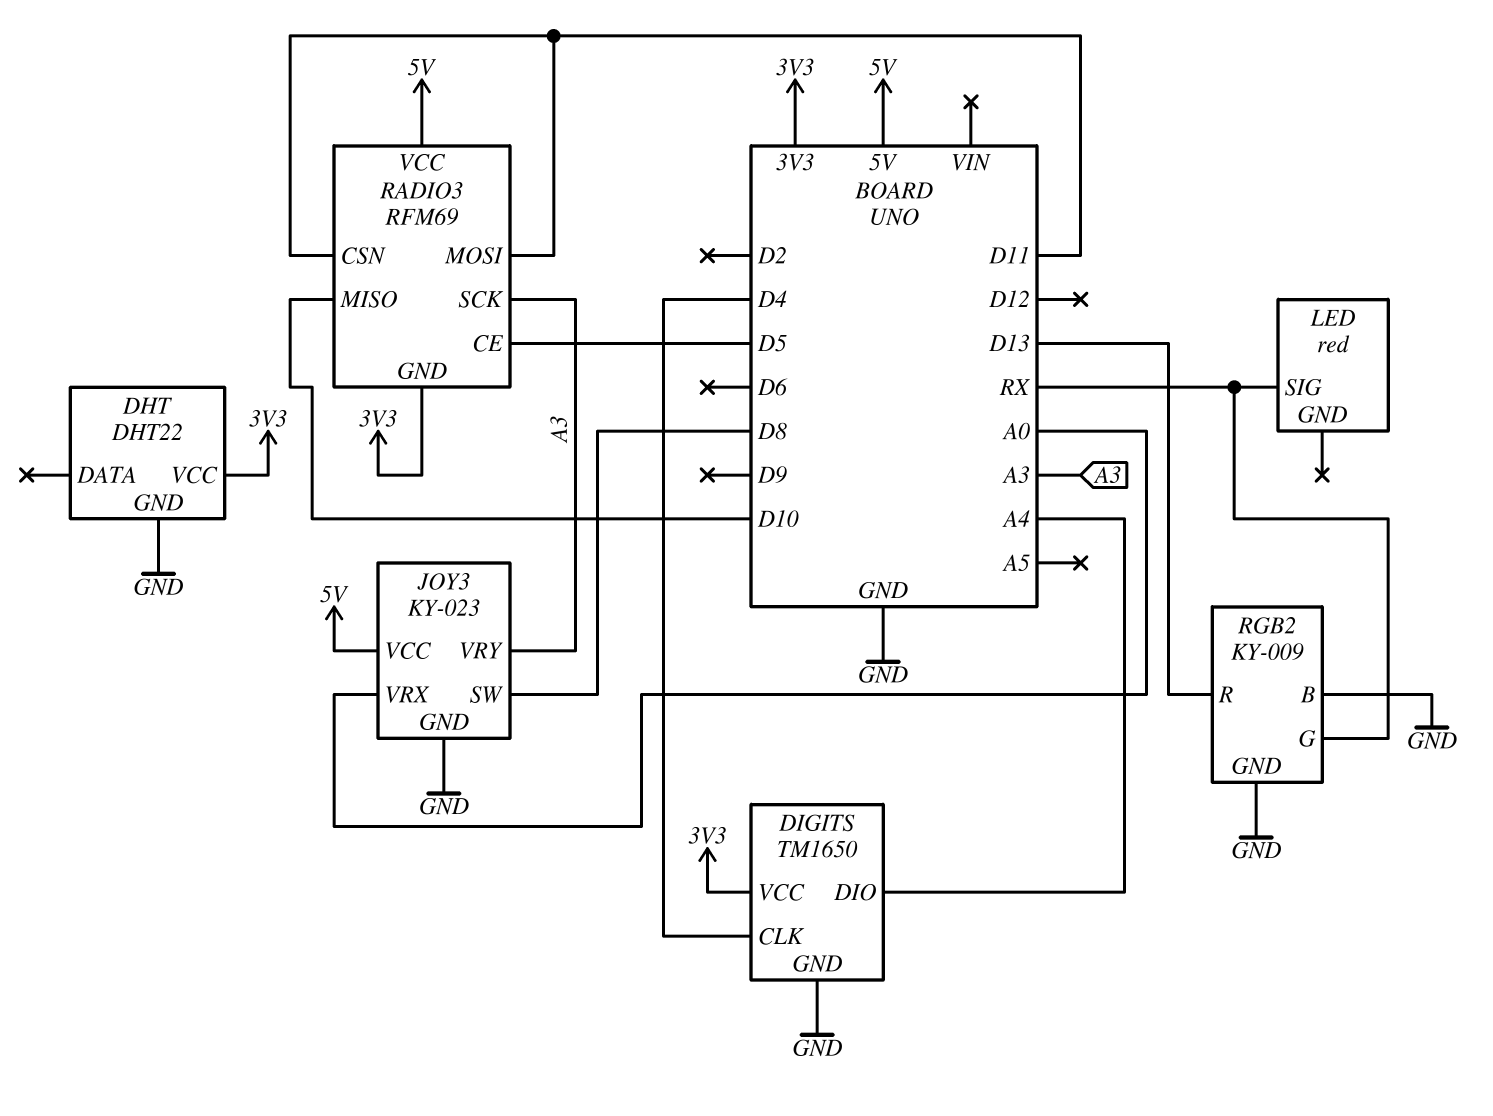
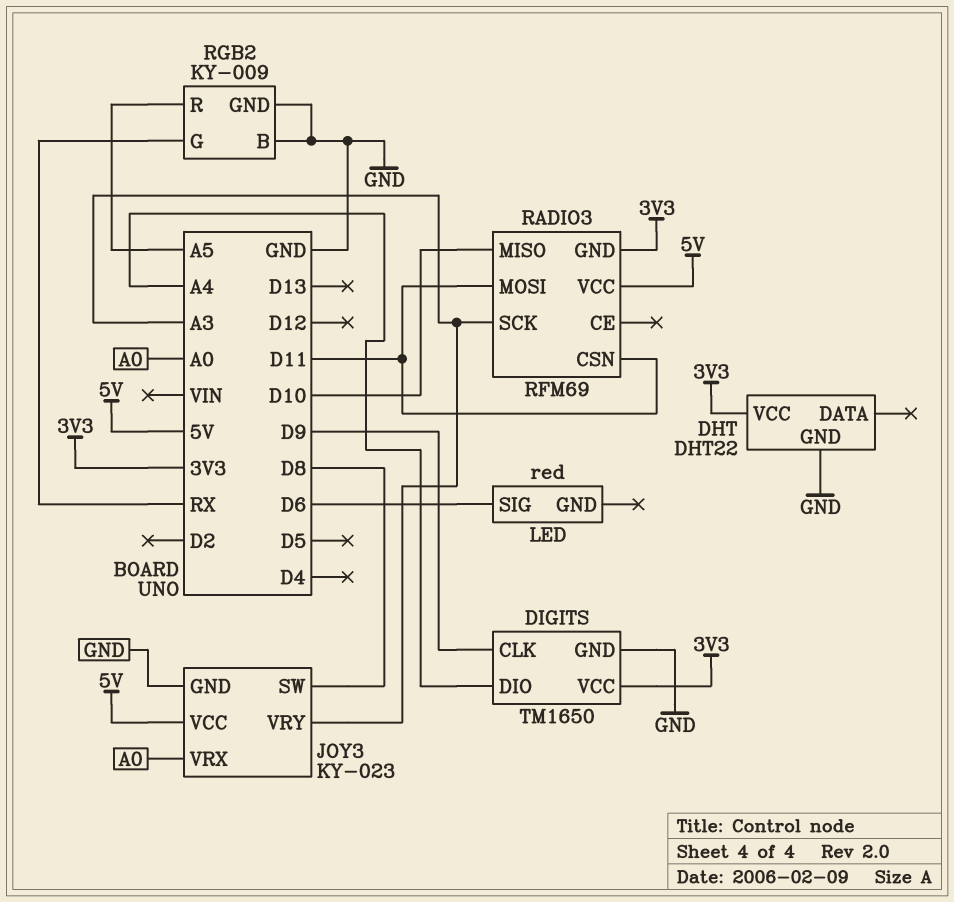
DIGITS pin CLK: D4 -> D9
LED pin SIG: RX -> D6
RADIO3 pin CE: D5 -> none
RGB2 pin R: D13 -> A5

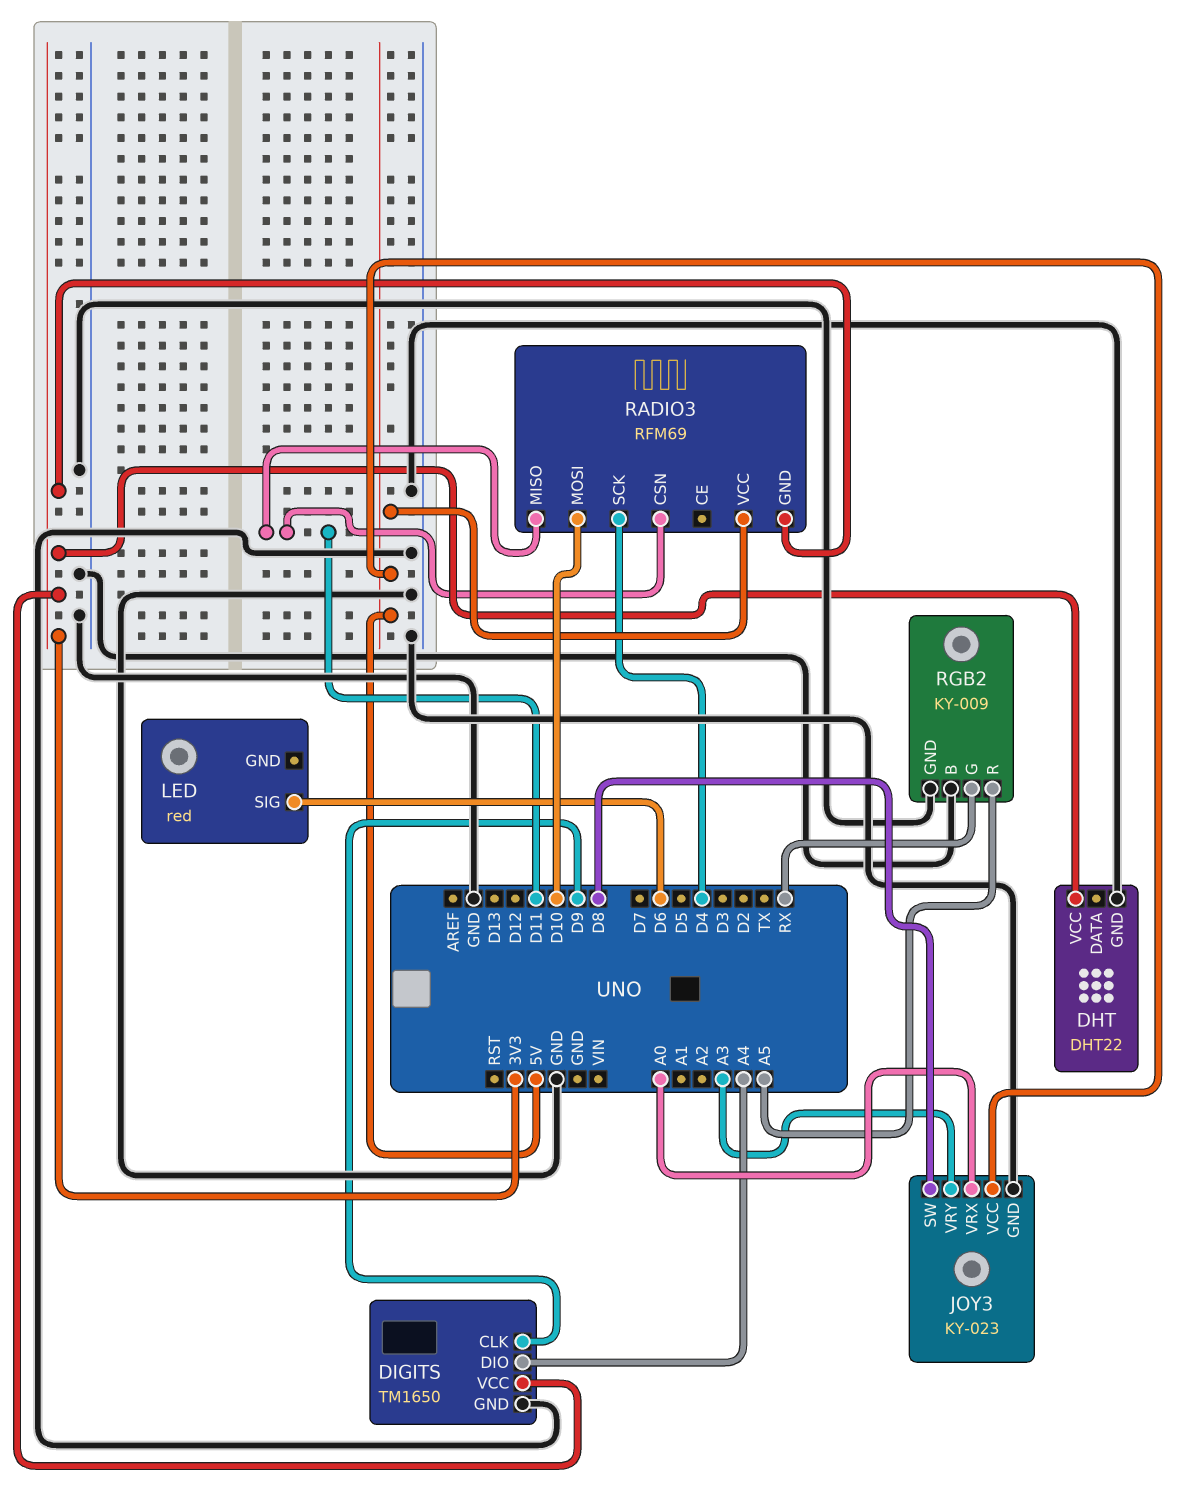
RADIO3 pin MISO: D10 -> D11
RADIO3 pin MOSI: D11 -> D10
RADIO3 pin SCK: A3 -> D4

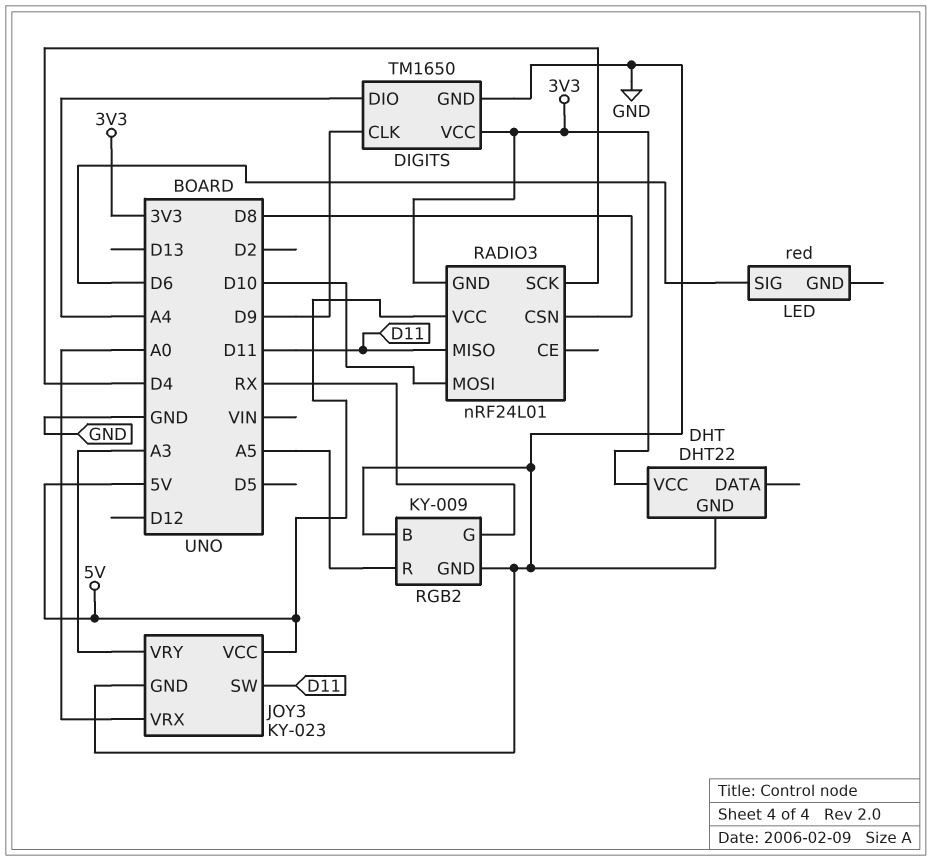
JOY3 pin SW: D8 -> D11
RADIO3: RFM69 -> nRF24L01
RADIO3 pin CSN: D11 -> D8

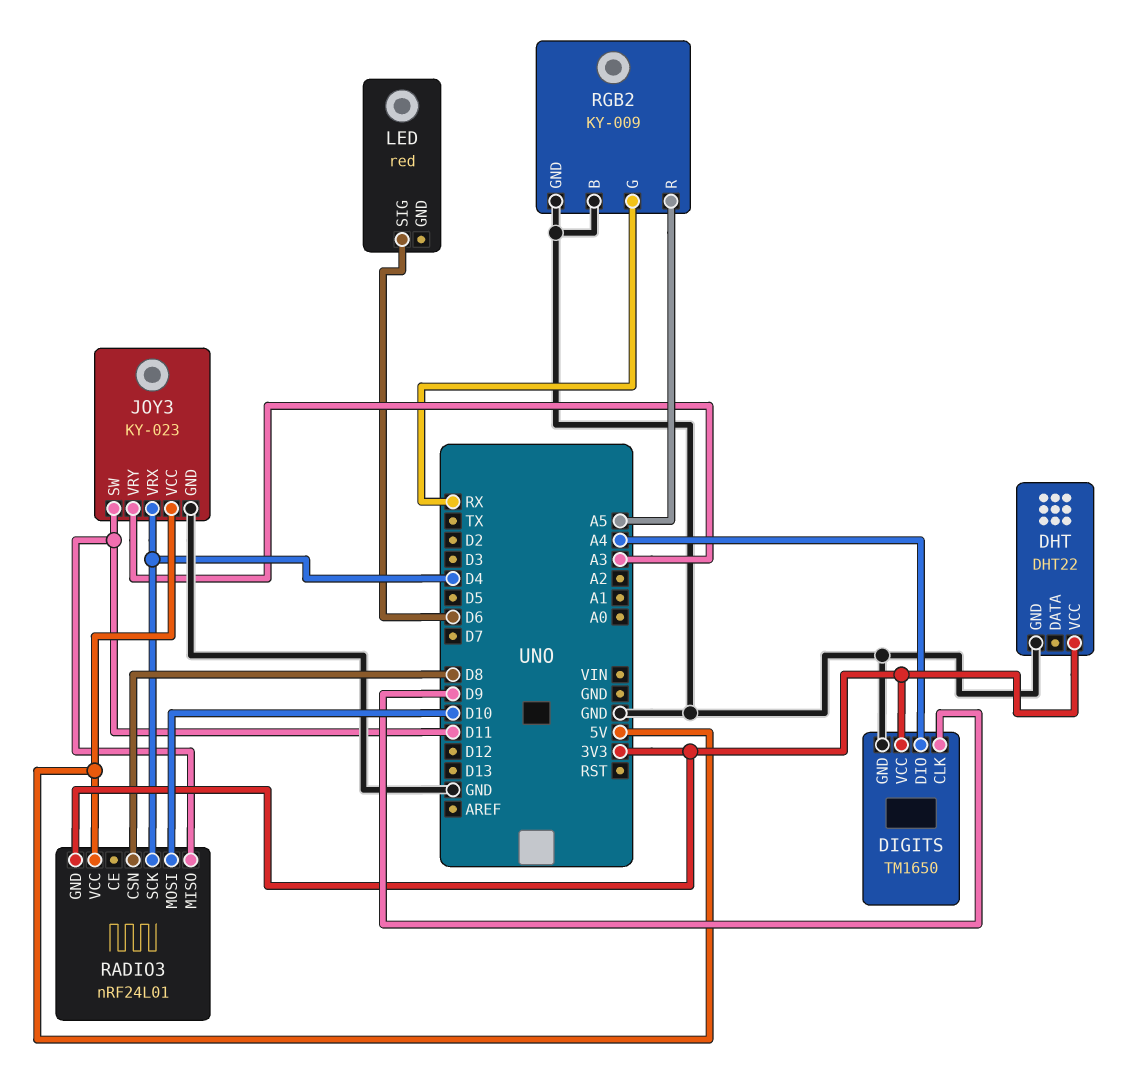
JOY3 pin VRX: A0 -> D4

